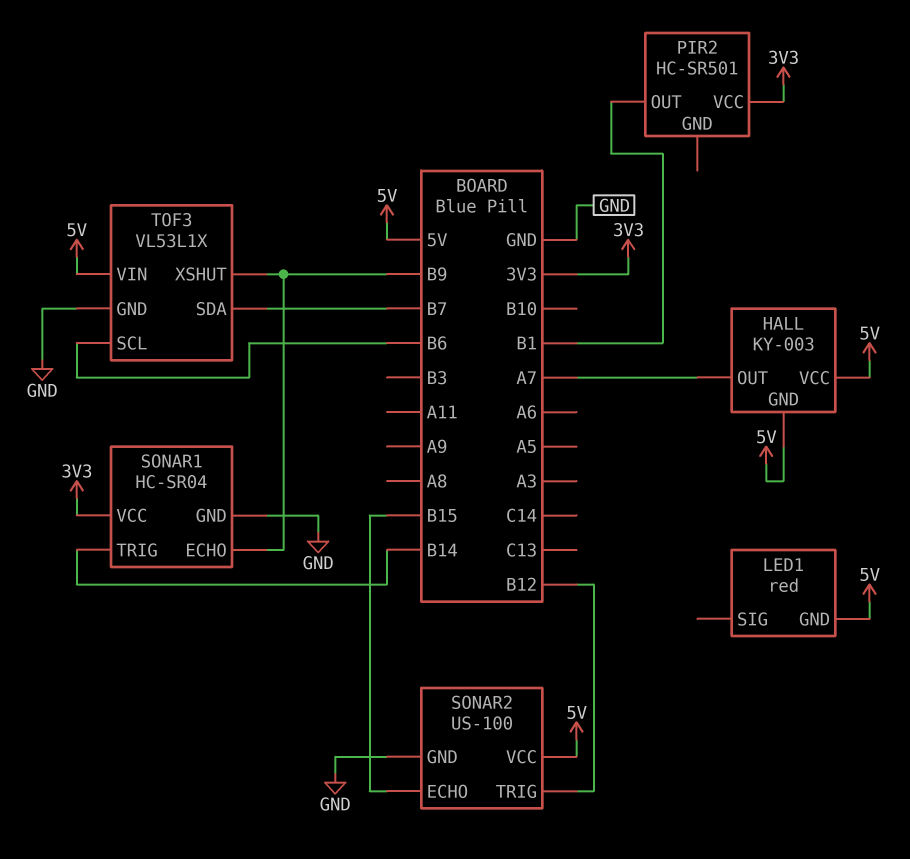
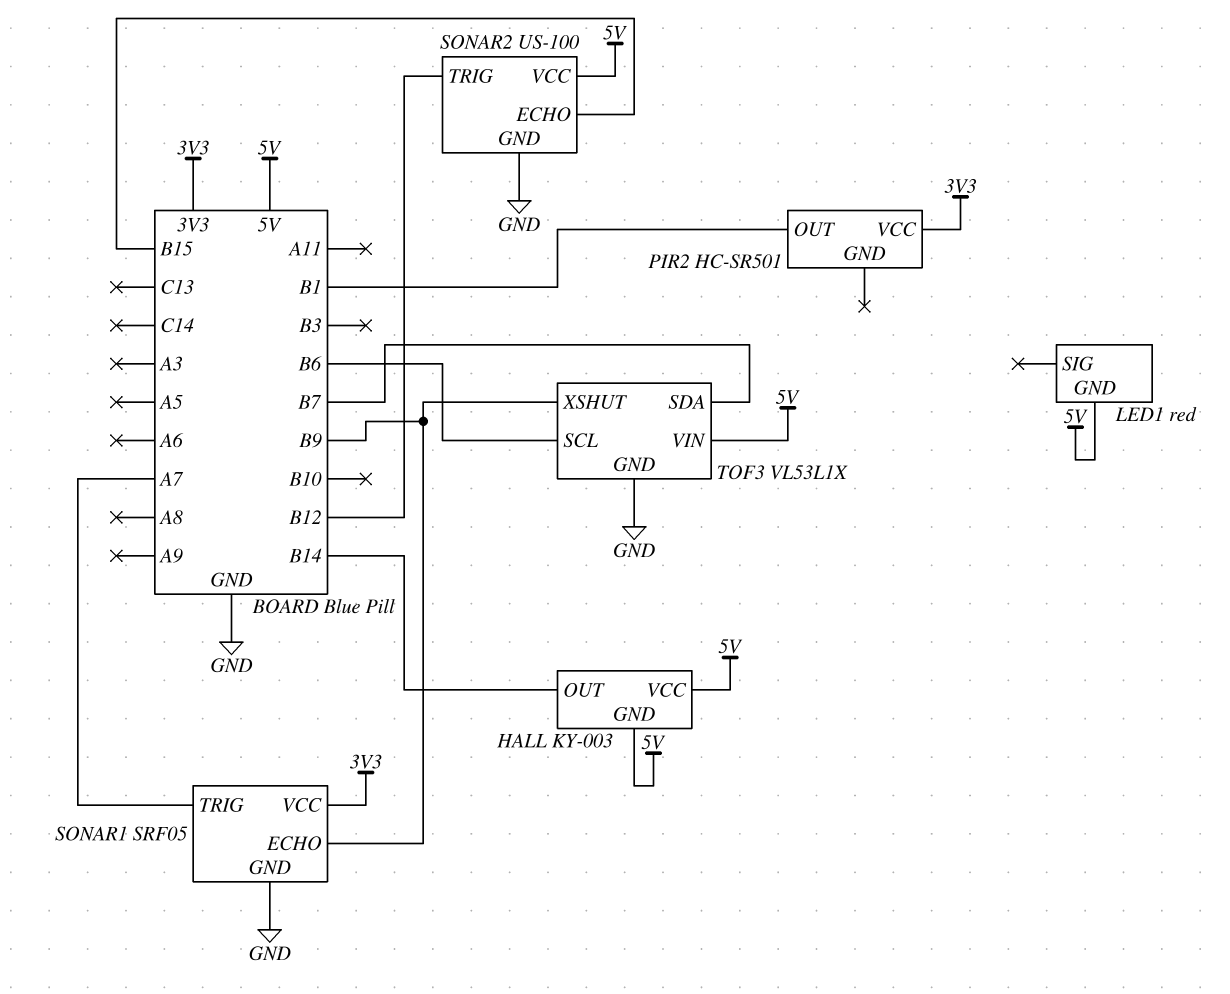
HALL pin OUT: A7 -> B14
SONAR1: HC-SR04 -> SRF05
SONAR1 pin TRIG: B14 -> A7

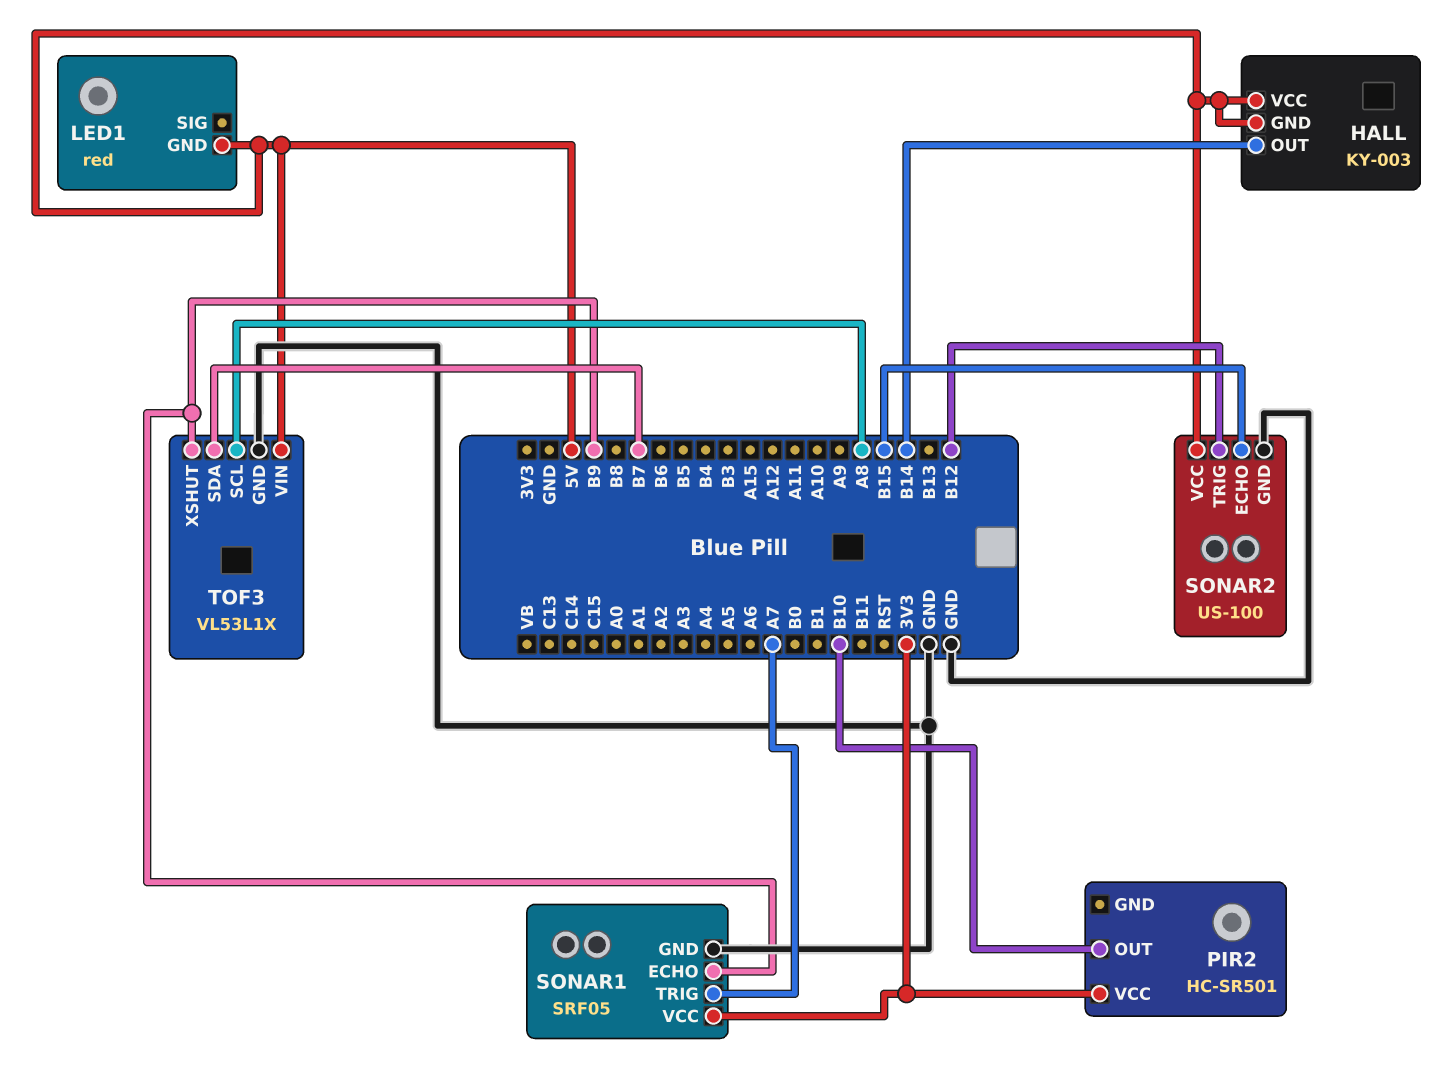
PIR2 pin OUT: B1 -> B10
TOF3 pin SCL: B6 -> A8

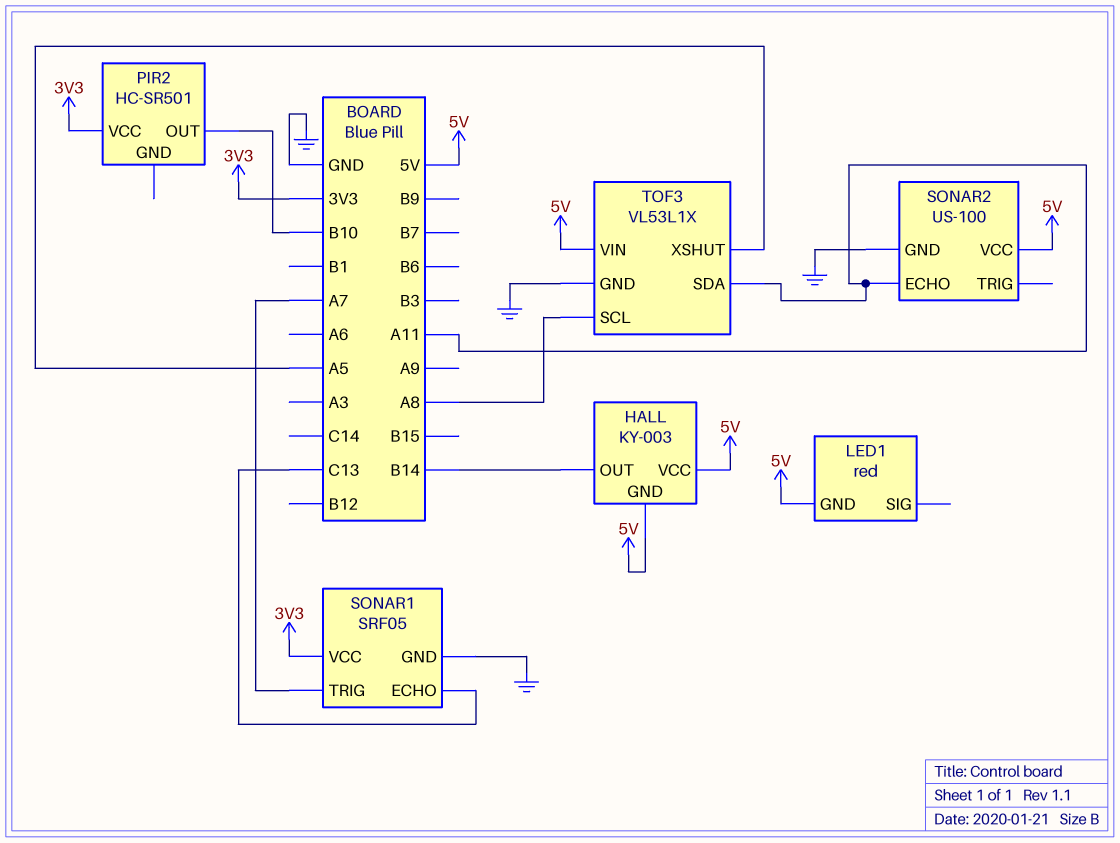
SONAR1 pin ECHO: B9 -> C13
SONAR2 pin ECHO: B15 -> A11
SONAR2 pin TRIG: B12 -> none
TOF3 pin SDA: B7 -> A11
TOF3 pin XSHUT: B9 -> A5

